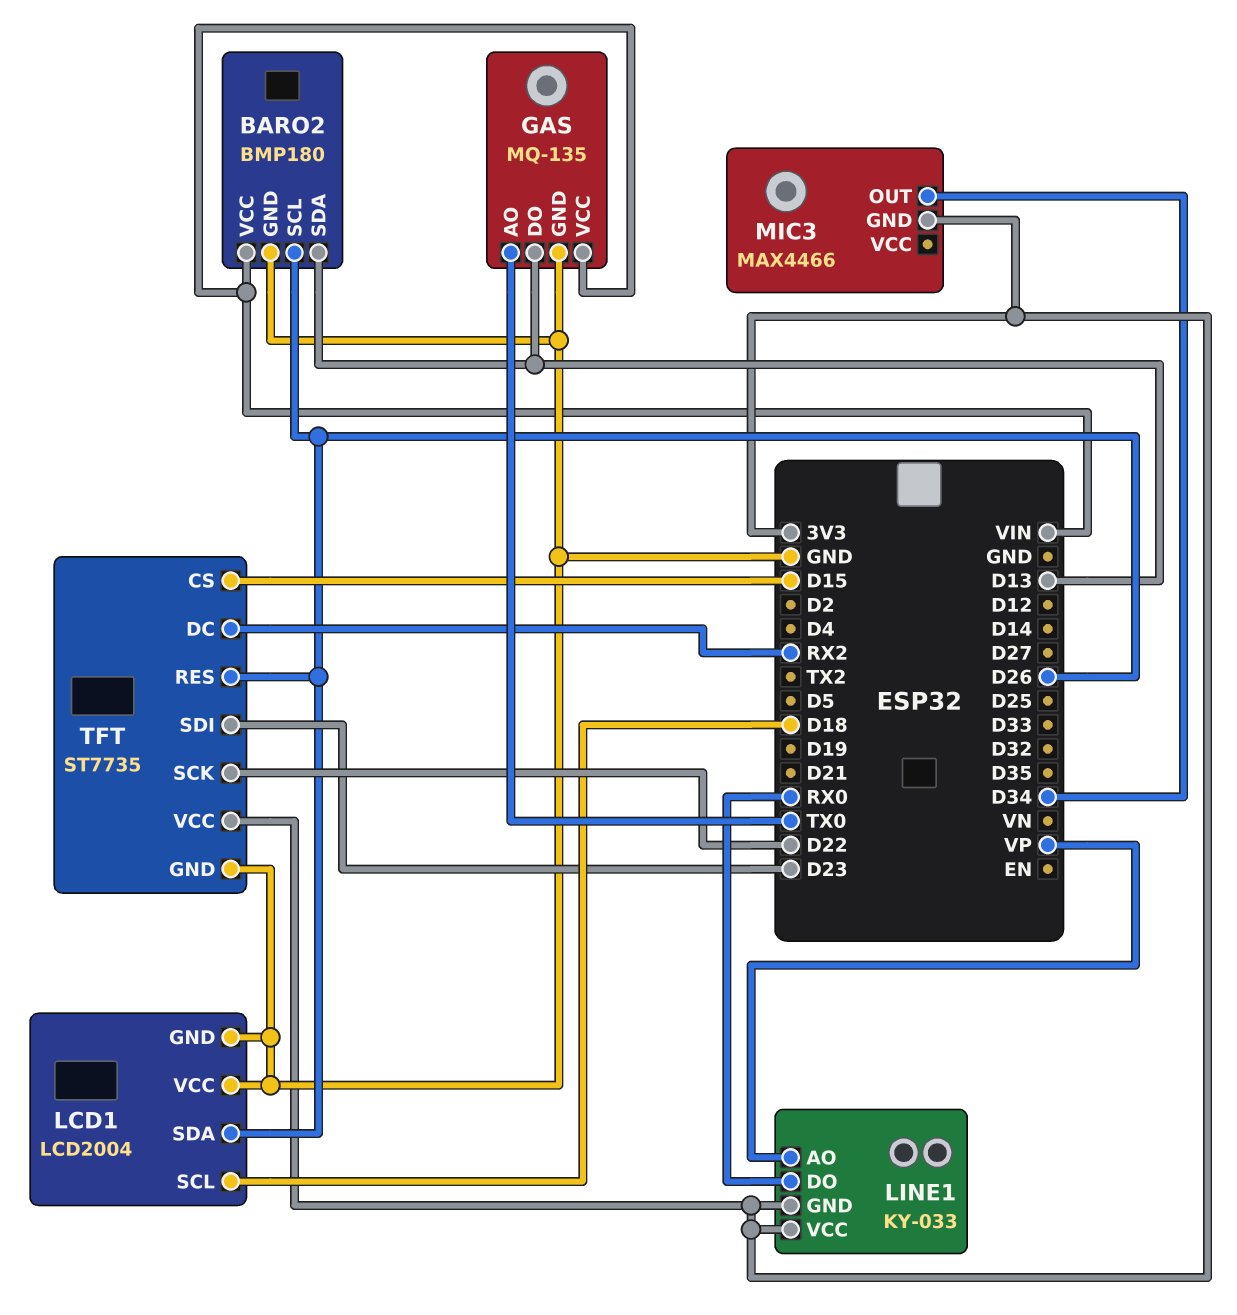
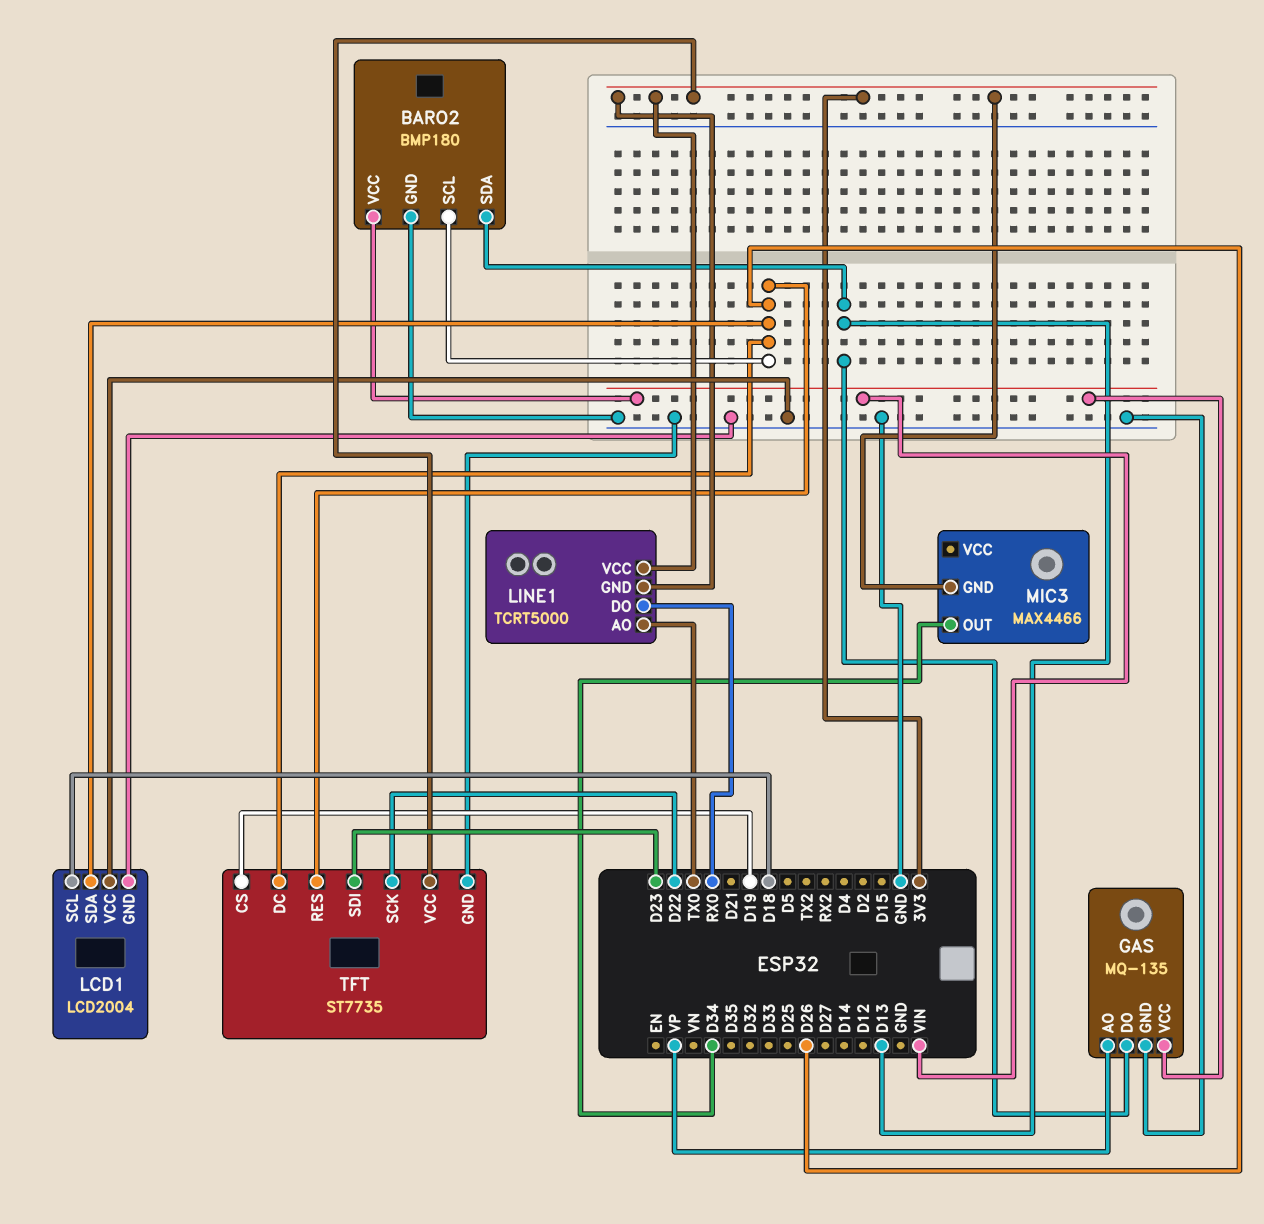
GAS pin AO: TX0 -> VP
LINE1: KY-033 -> TCRT5000
LINE1 pin AO: VP -> TX0
TFT pin CS: D15 -> D19
TFT pin DC: RX2 -> D26

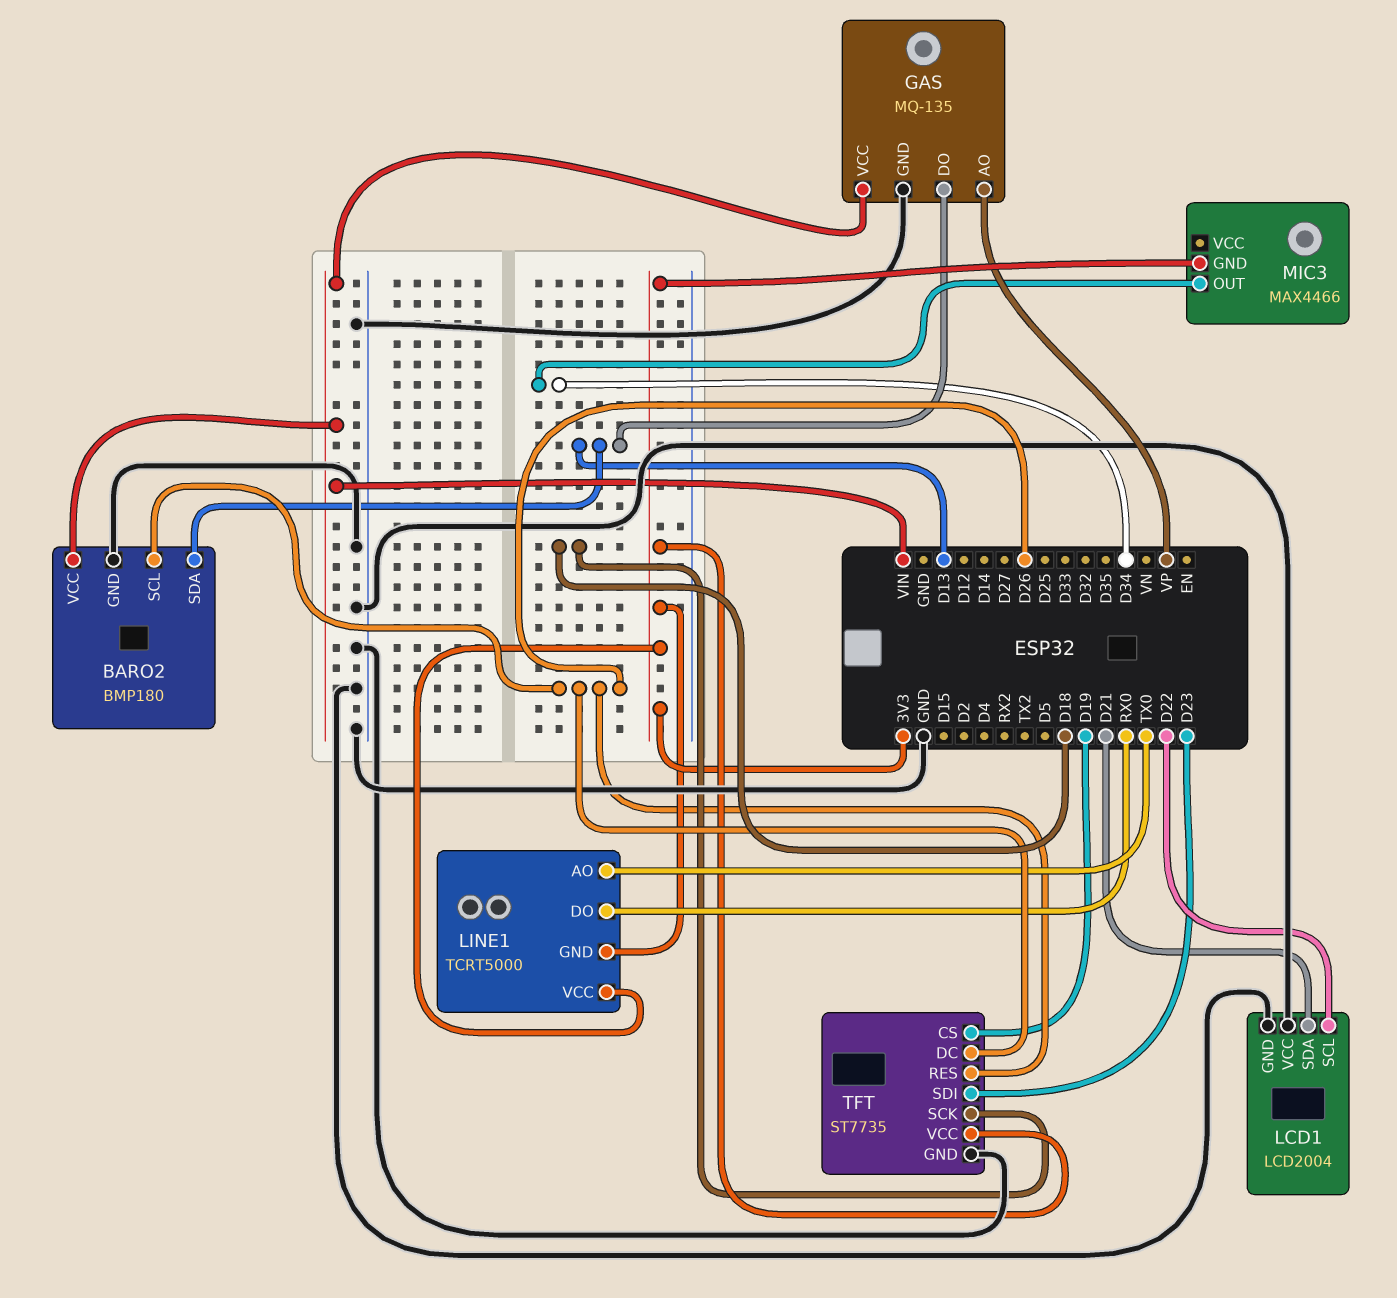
LCD1 pin SCL: D18 -> D22
LCD1 pin SDA: D26 -> D21
TFT pin SCK: D22 -> D18

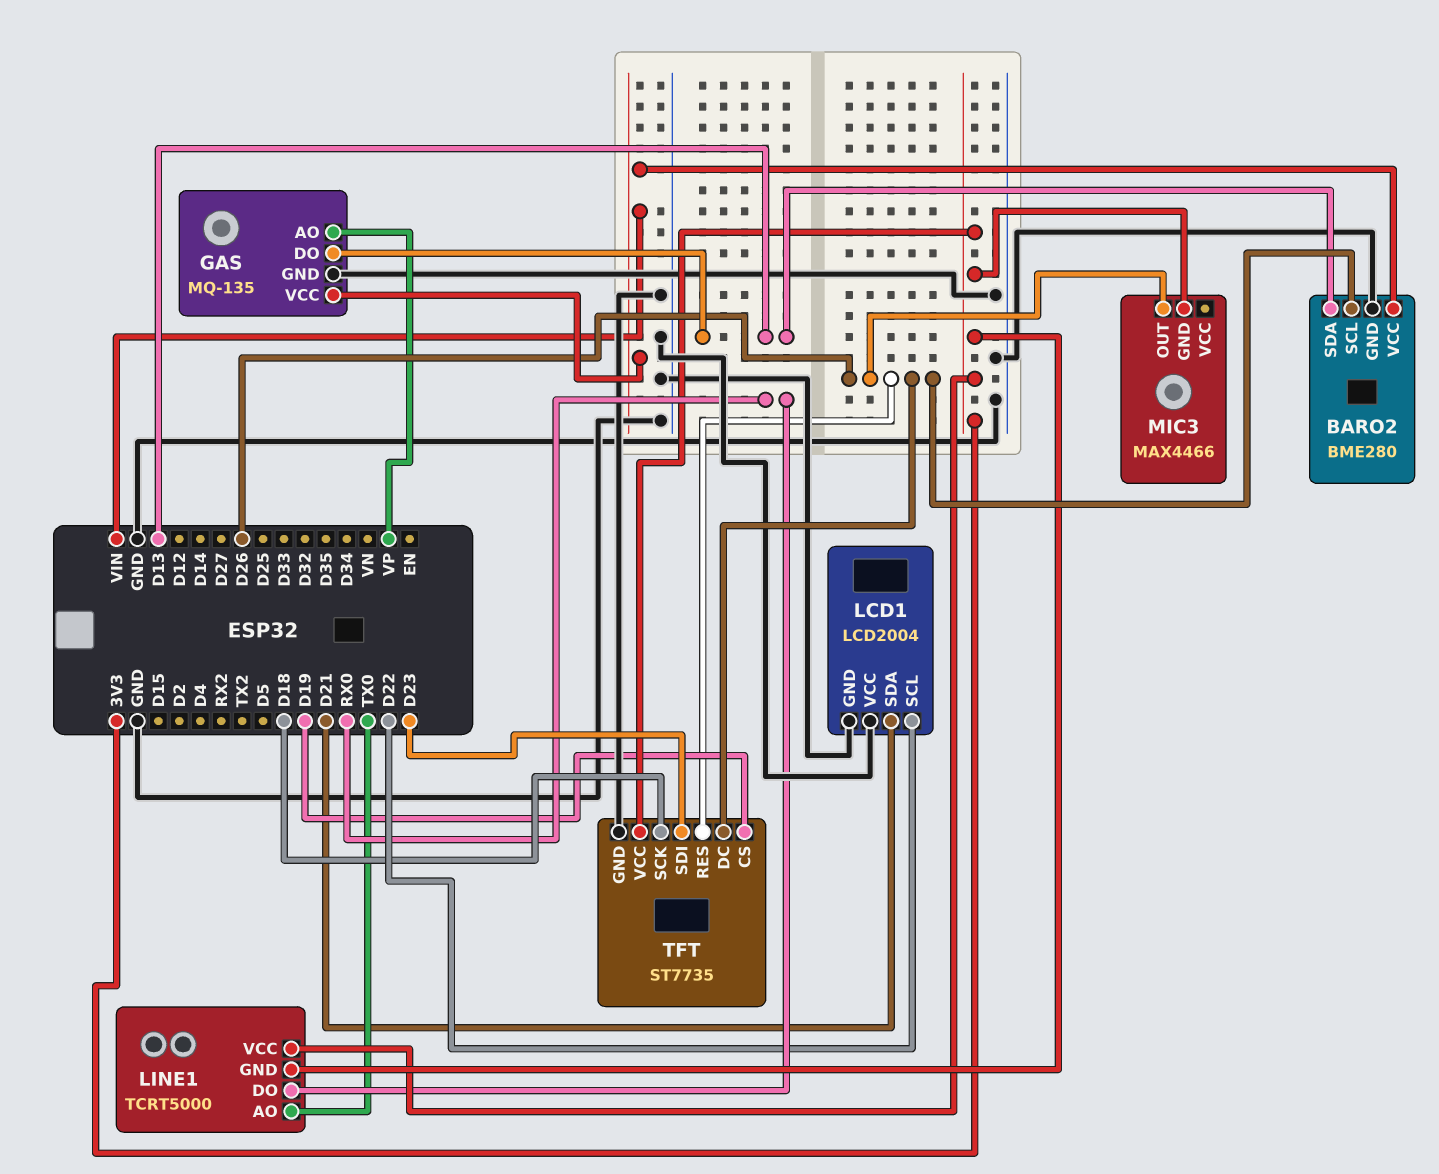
BARO2: BMP180 -> BME280
MIC3 pin OUT: D34 -> D26

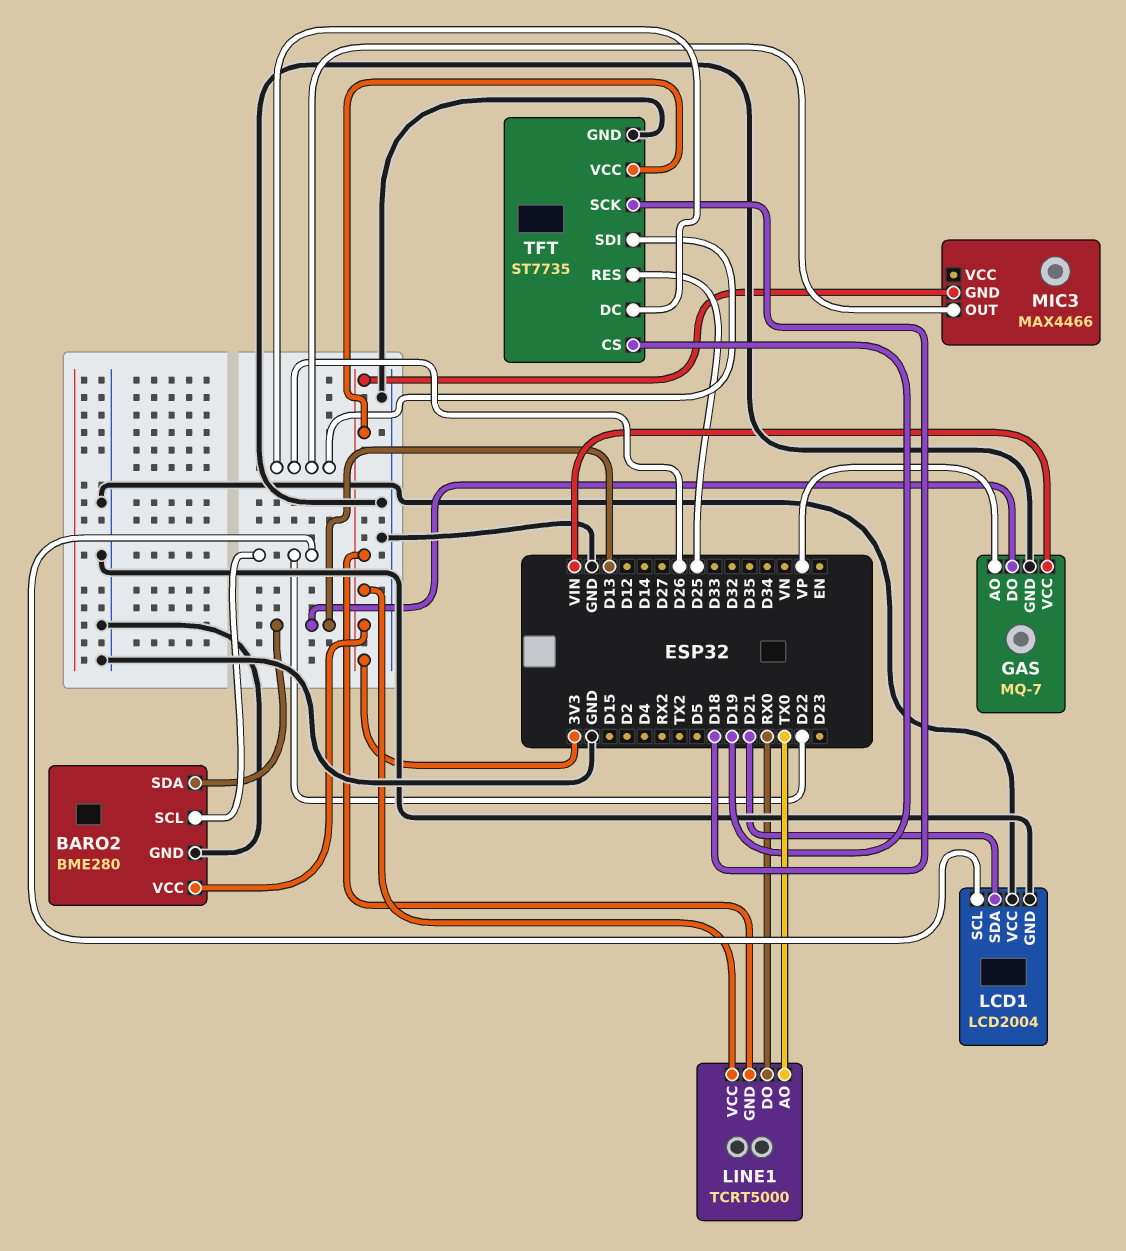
BARO2 pin SCL: D26 -> D22
BARO2 pin VCC: VIN -> 3V3
GAS: MQ-135 -> MQ-7
TFT pin RES: D26 -> D25
TFT pin SDI: D23 -> D26

